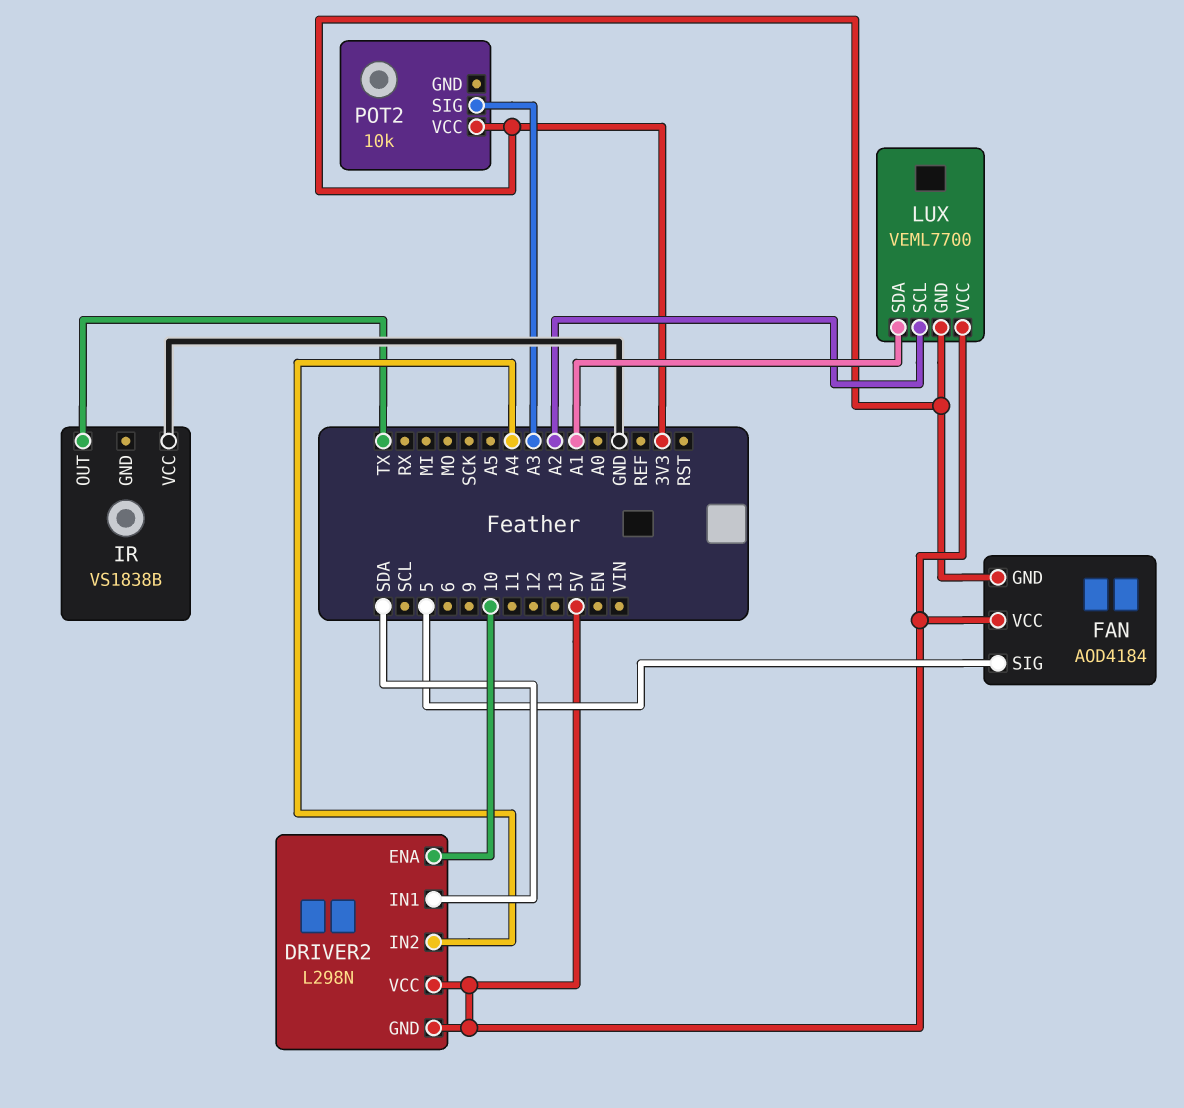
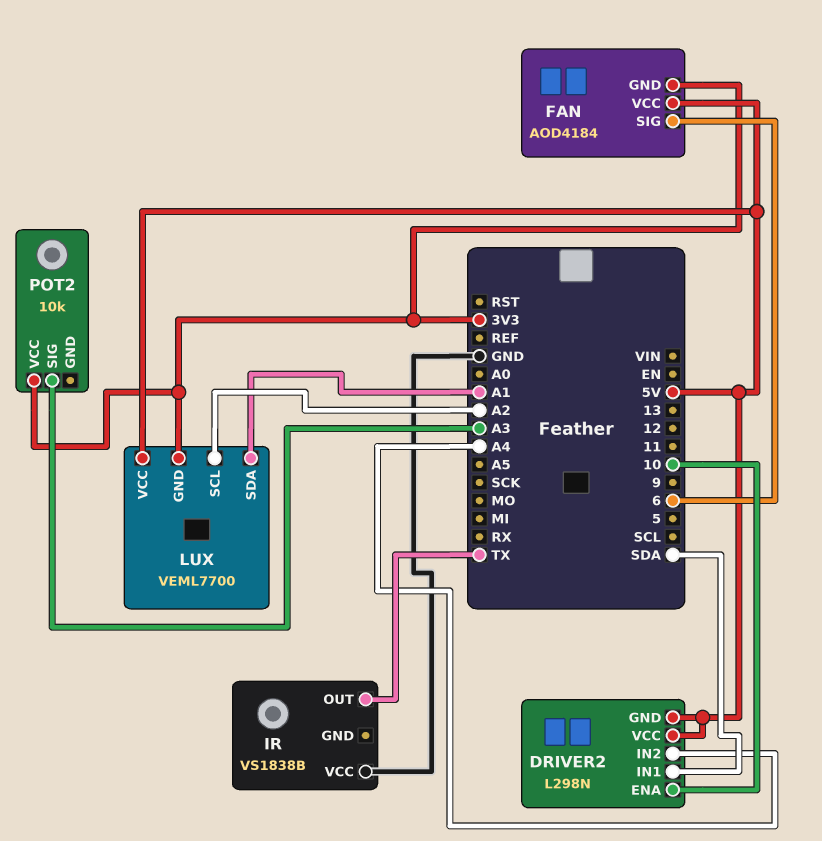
FAN pin SIG: 5 -> 6

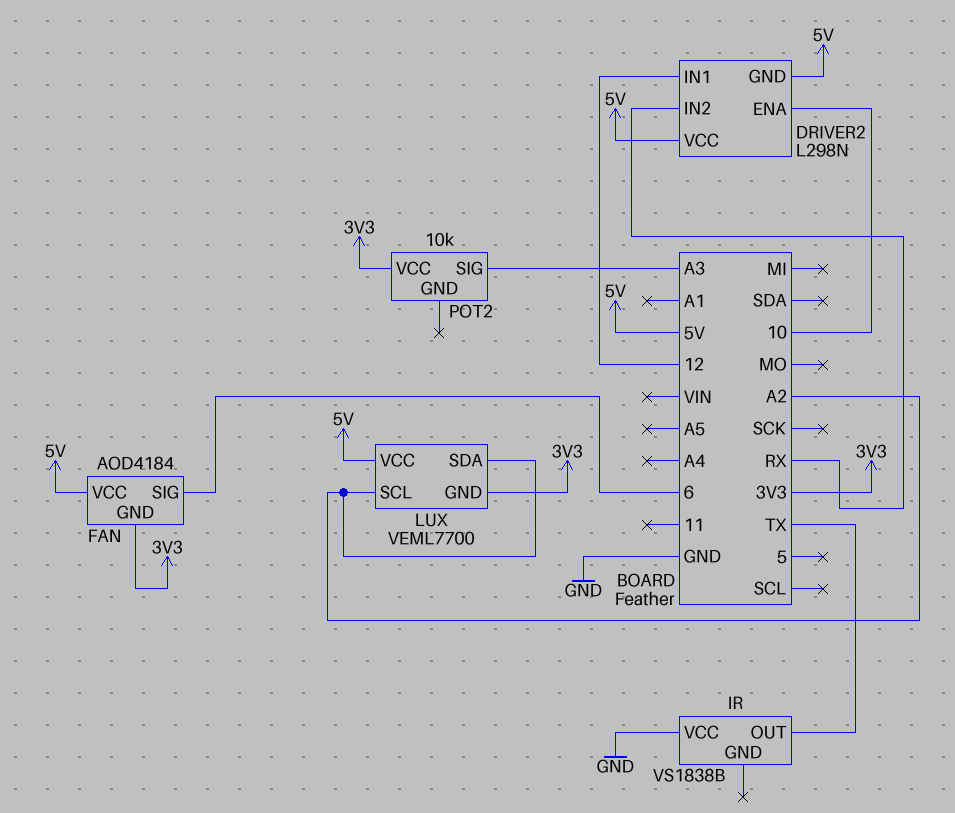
DRIVER2 pin IN1: SDA -> 12
DRIVER2 pin IN2: A4 -> RX
LUX pin SDA: A1 -> A2

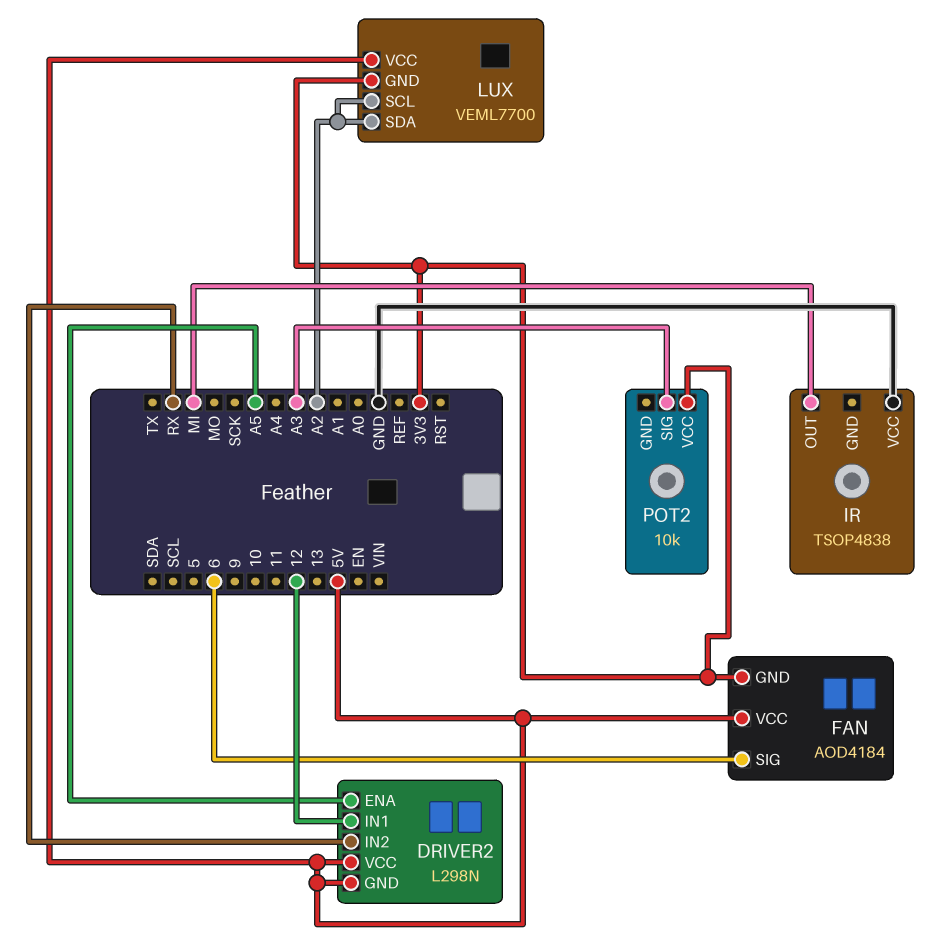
DRIVER2 pin ENA: 10 -> A5
IR: VS1838B -> TSOP4838
IR pin OUT: TX -> MI

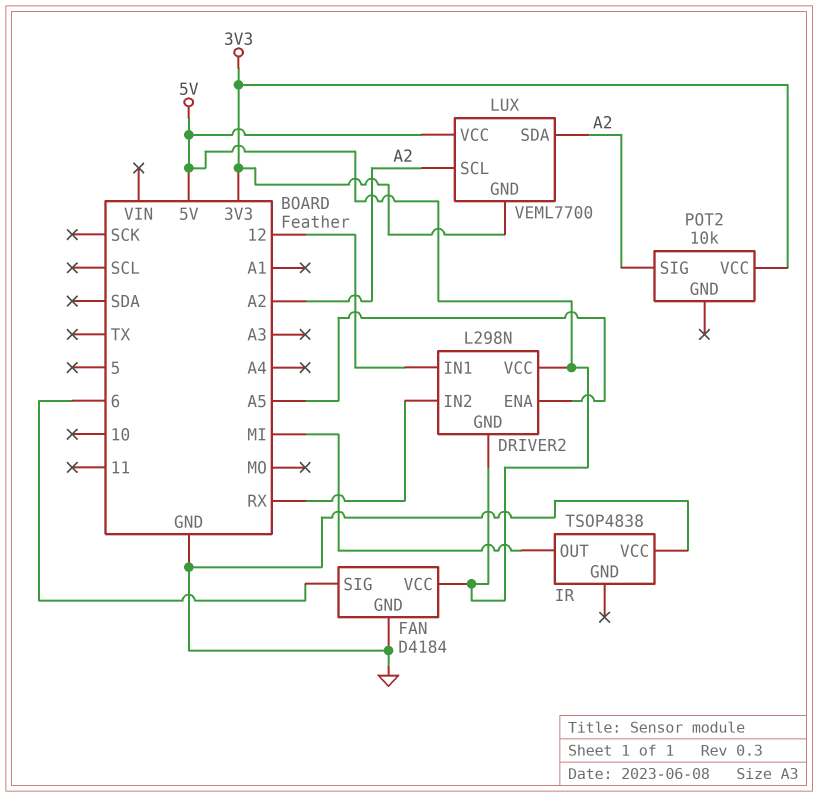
FAN: AOD4184 -> D4184
FAN pin GND: 3V3 -> GND
POT2 pin SIG: A3 -> A2

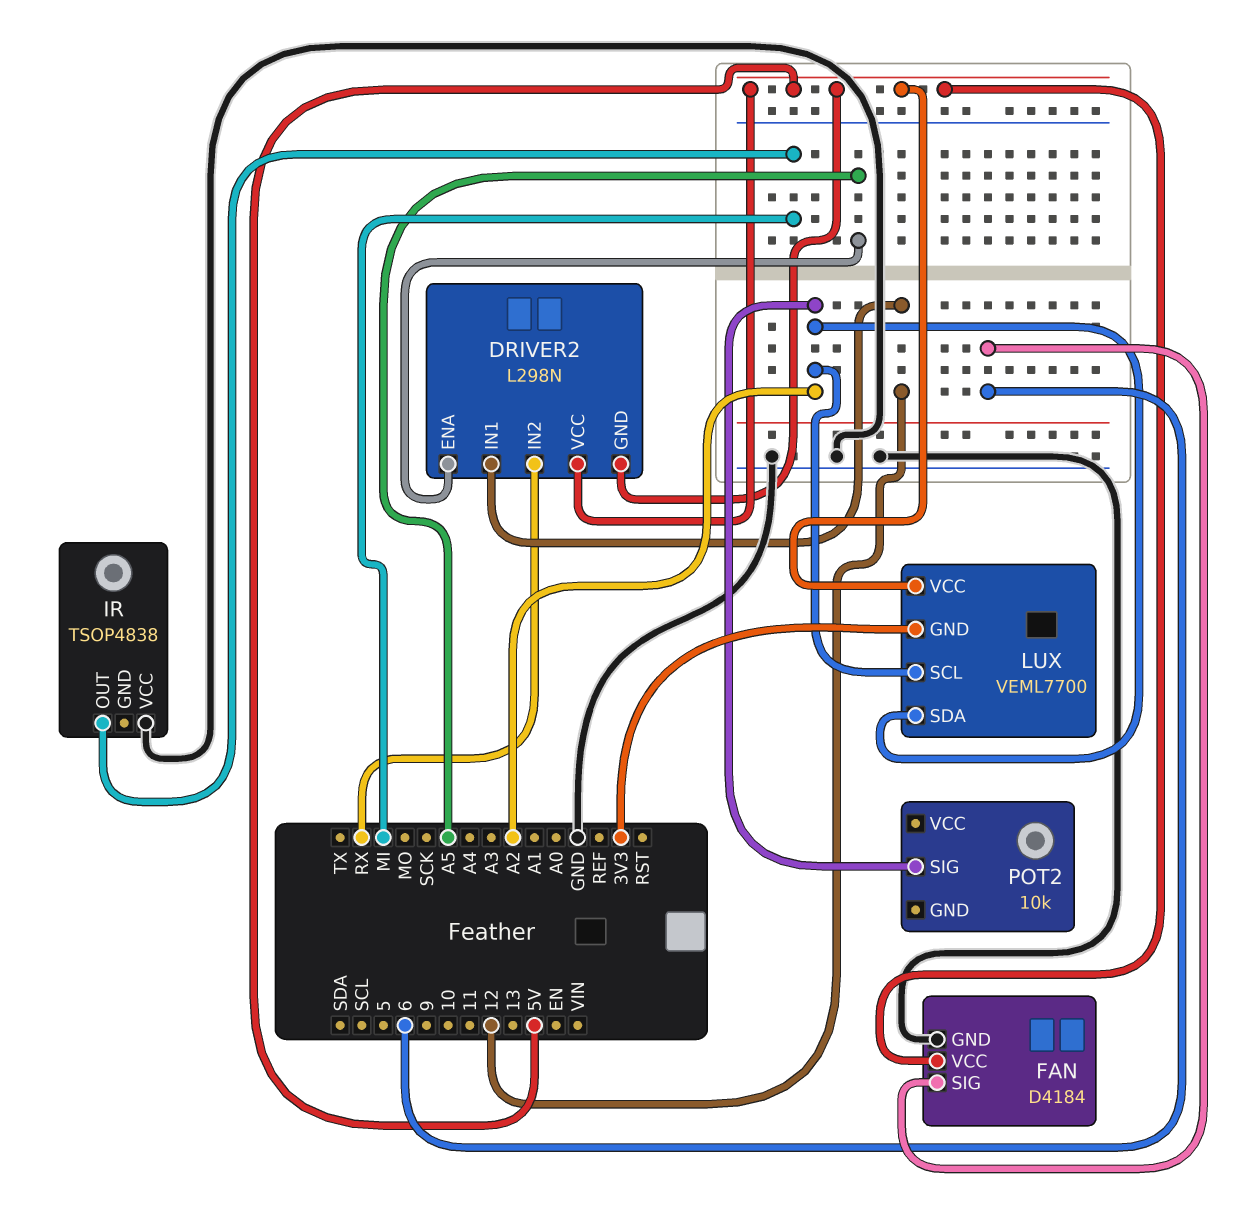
POT2 pin VCC: 3V3 -> none

